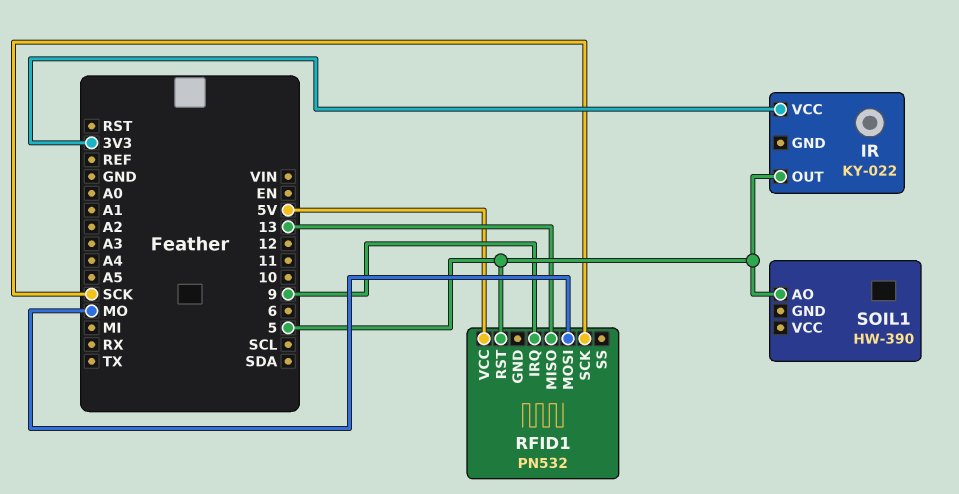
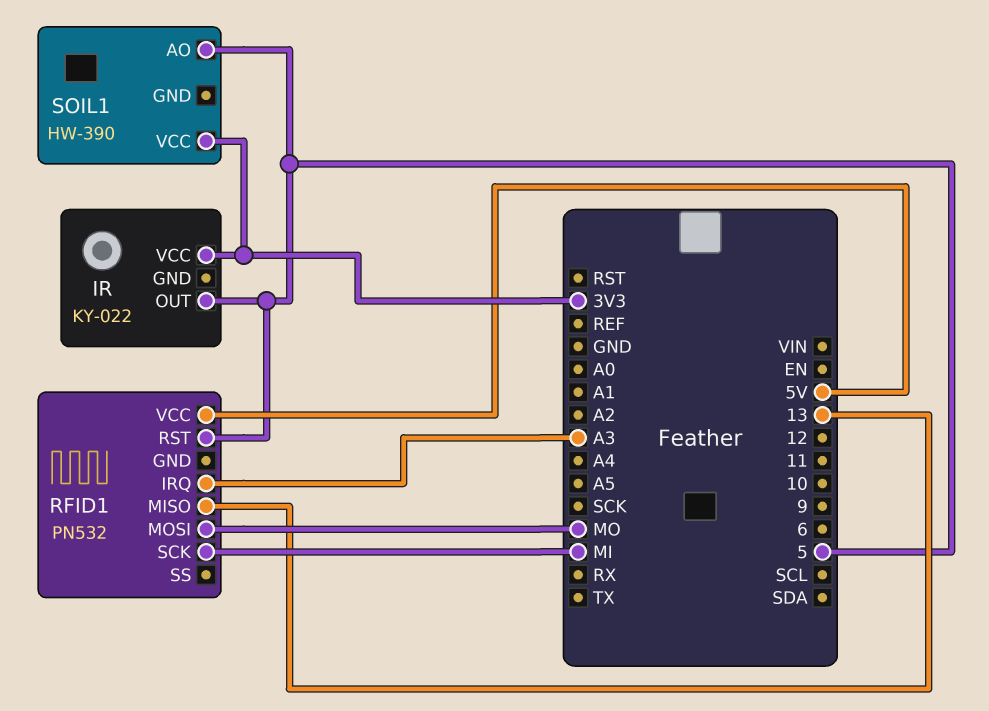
RFID1 pin IRQ: 9 -> A3
RFID1 pin SCK: SCK -> MI
SOIL1 pin VCC: none -> 3V3

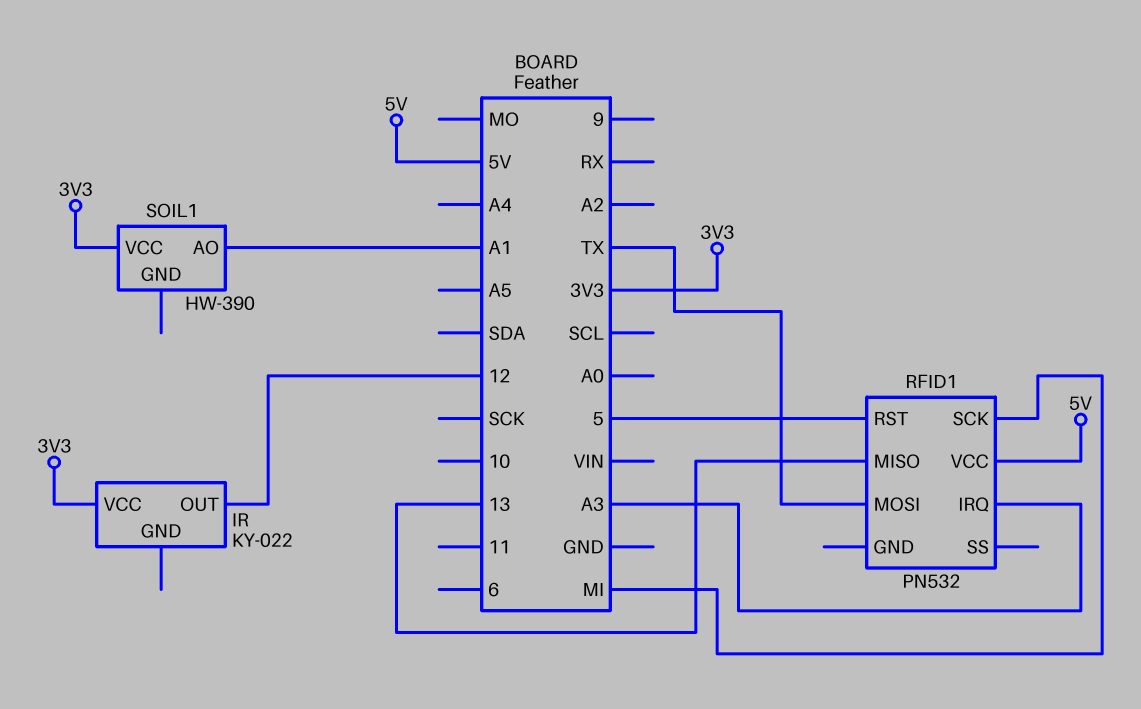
IR pin OUT: 5 -> 12
RFID1 pin MOSI: MO -> TX
SOIL1 pin AO: 5 -> A1

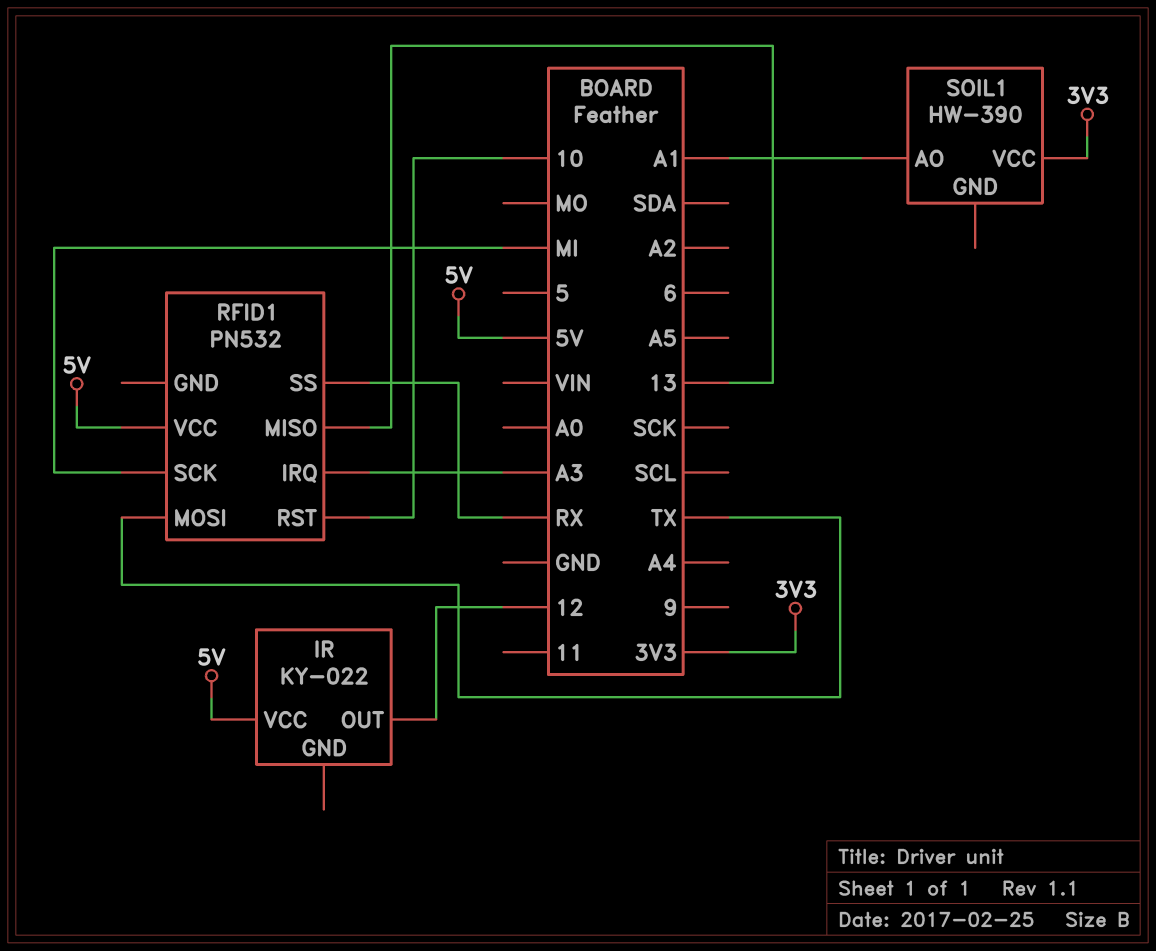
IR pin VCC: 3V3 -> 5V
RFID1 pin RST: 5 -> 10
RFID1 pin SS: none -> RX

